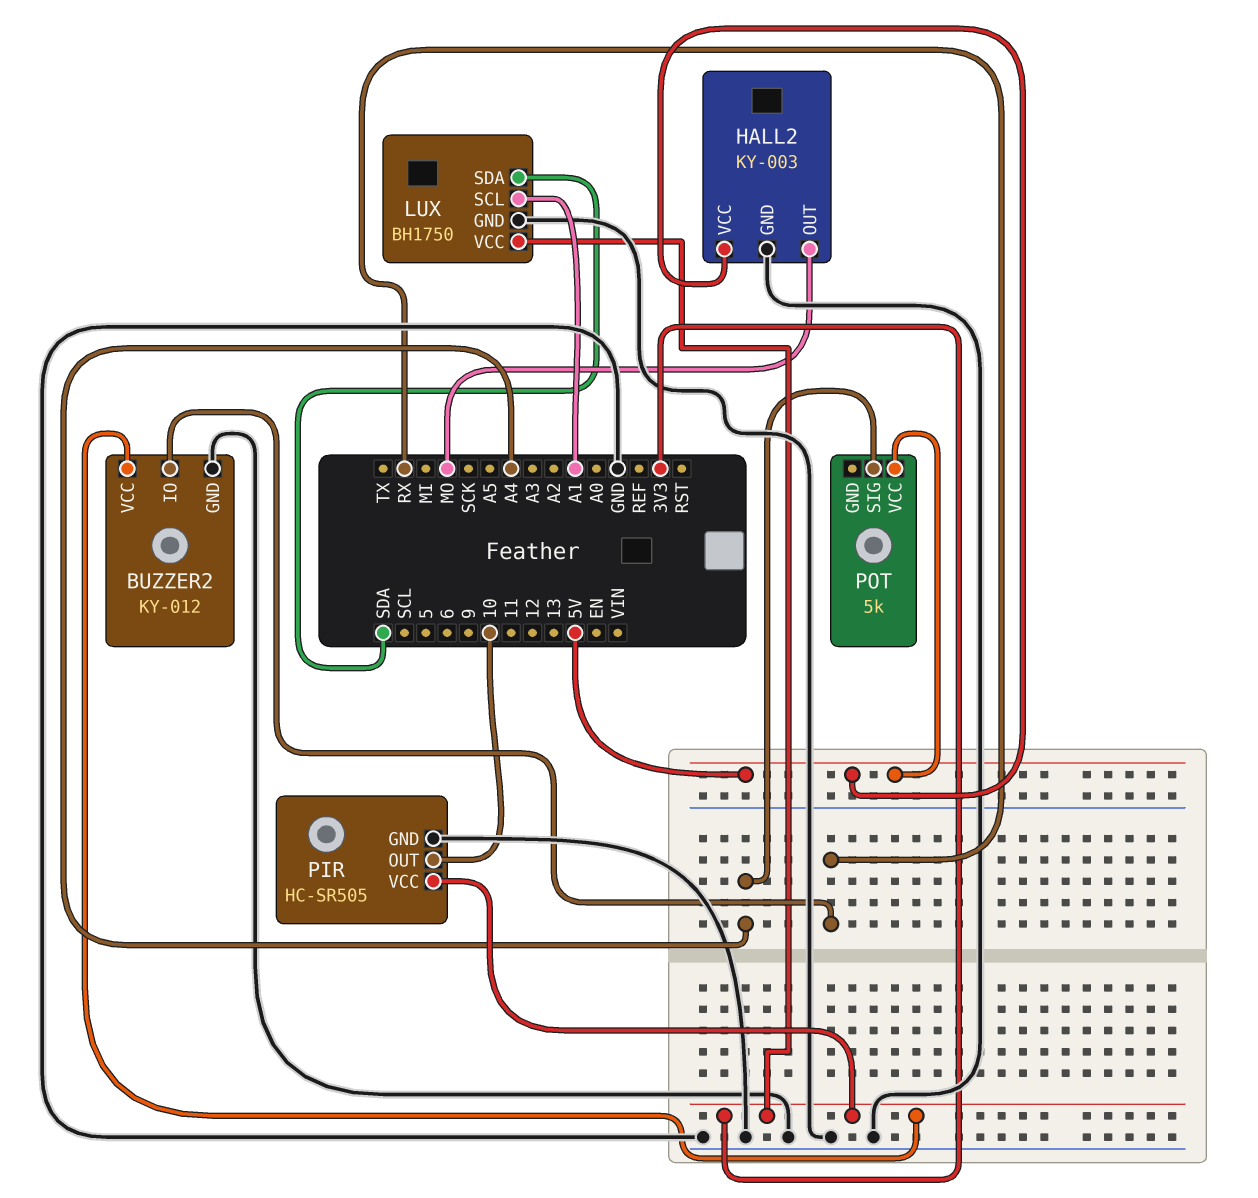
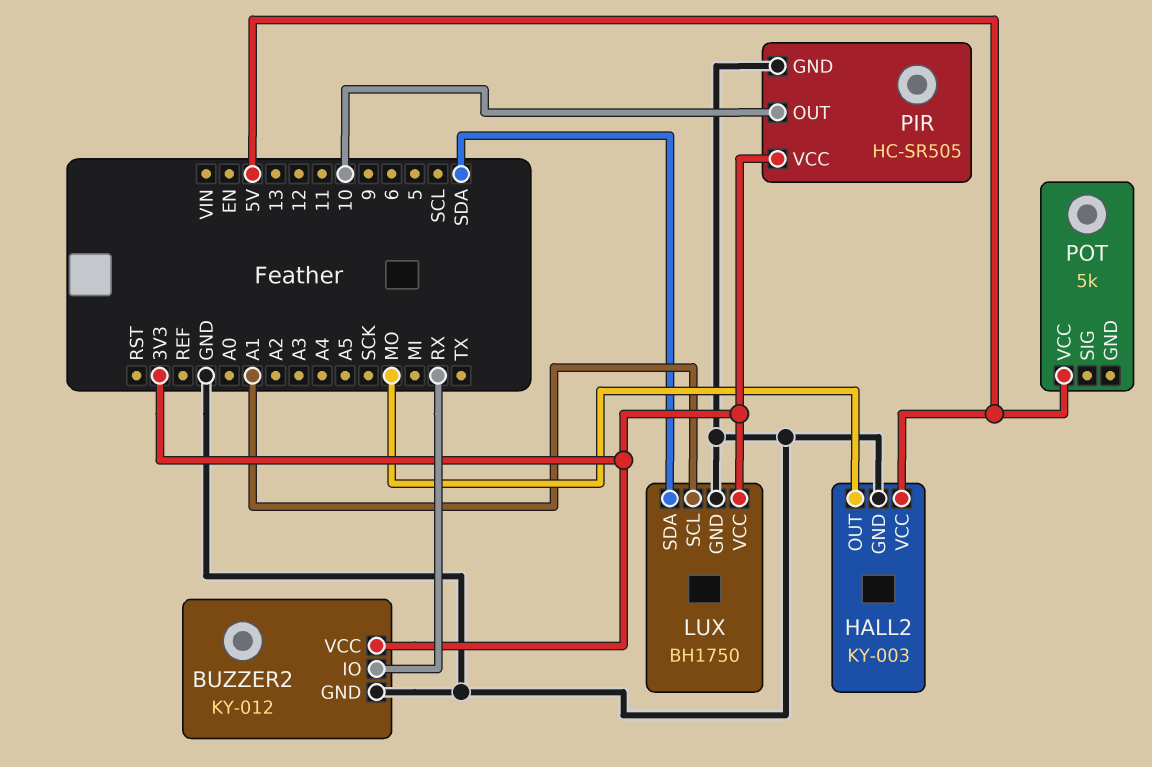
POT pin SIG: A4 -> none

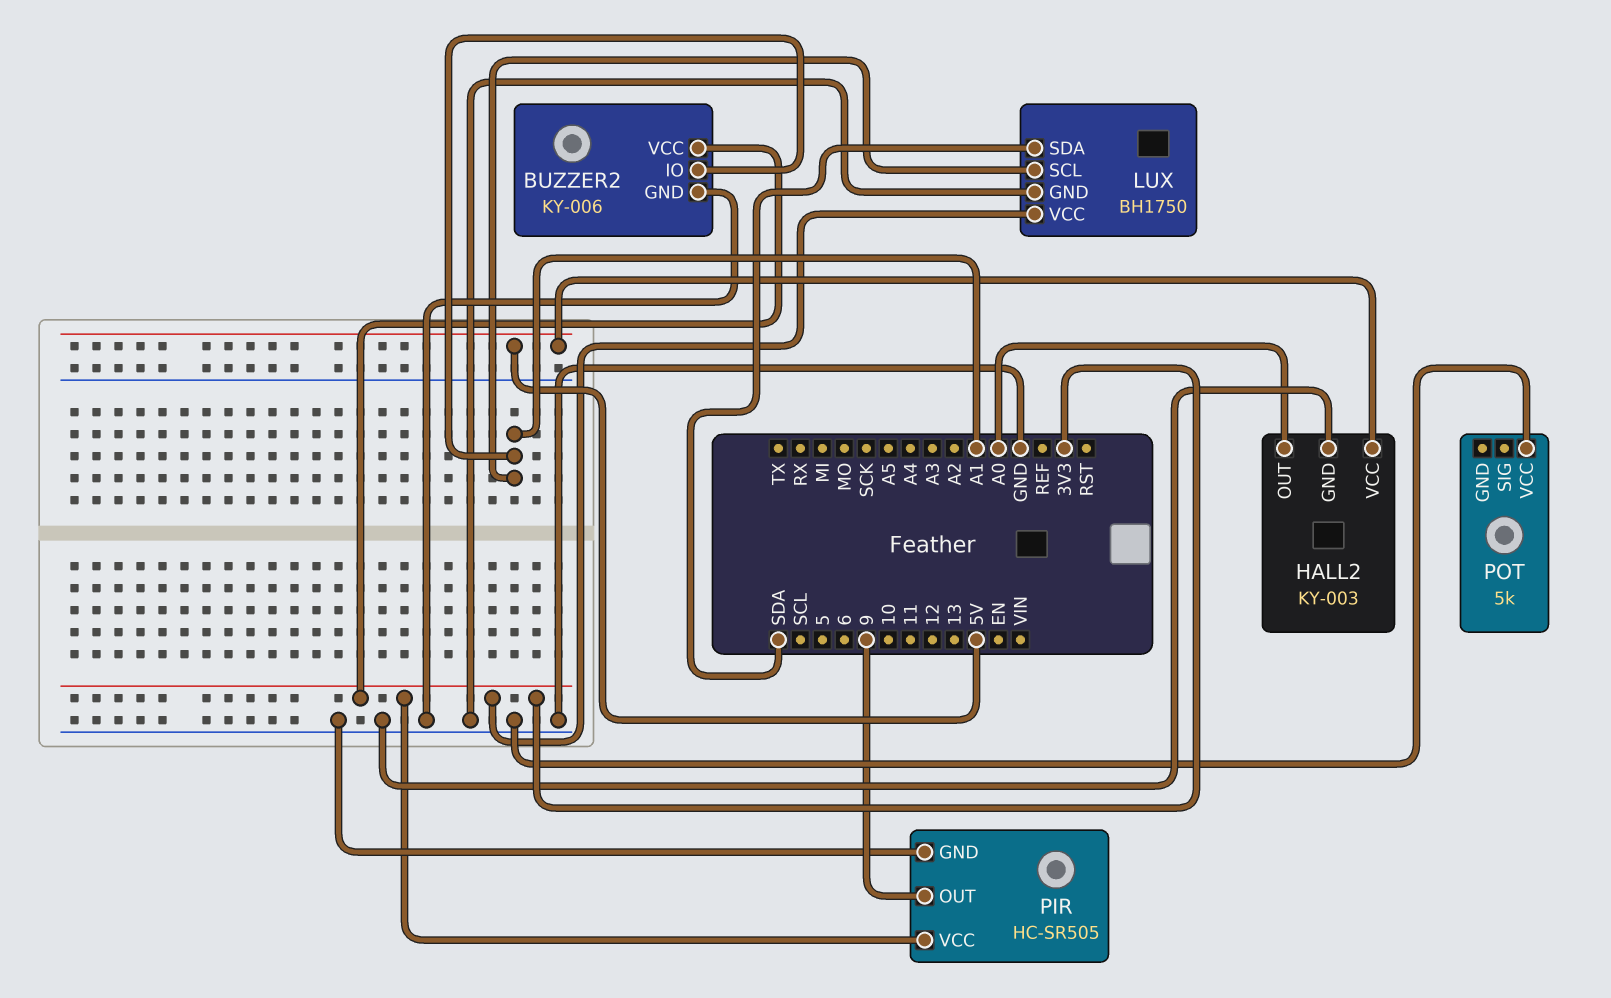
BUZZER2: KY-012 -> KY-006
BUZZER2 pin IO: RX -> A1
HALL2 pin OUT: MO -> A0
PIR pin OUT: 10 -> 9
POT pin VCC: 5V -> GND

